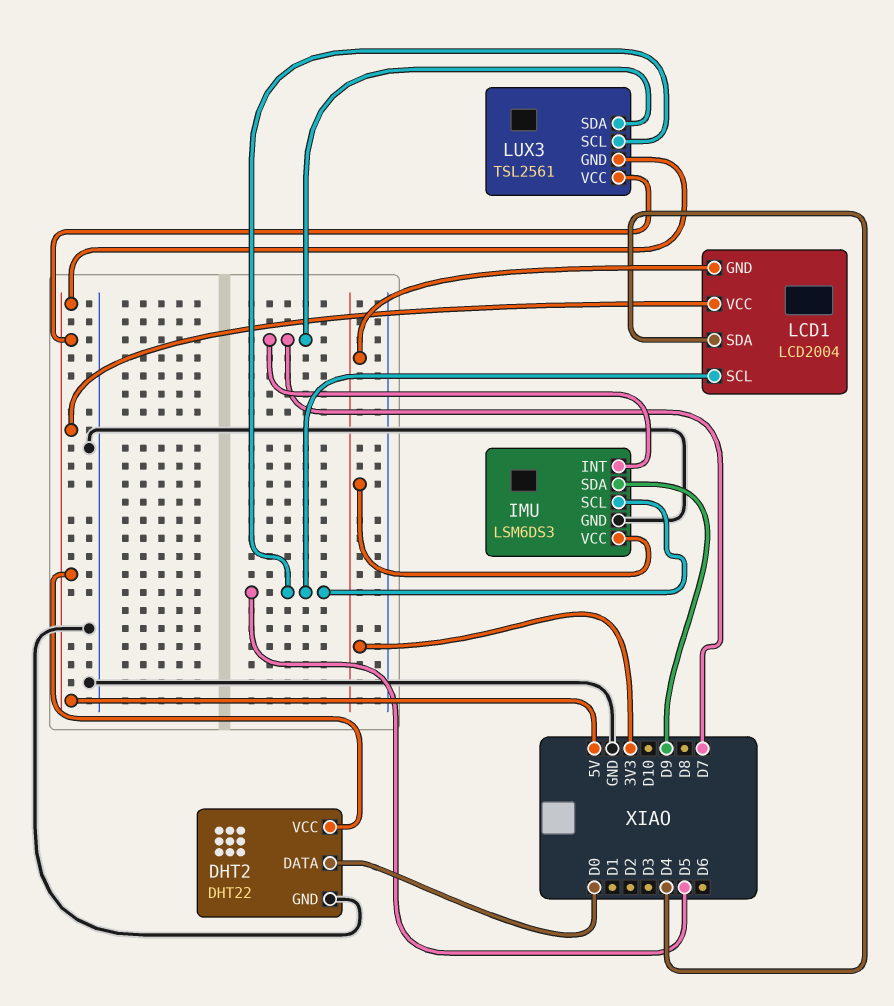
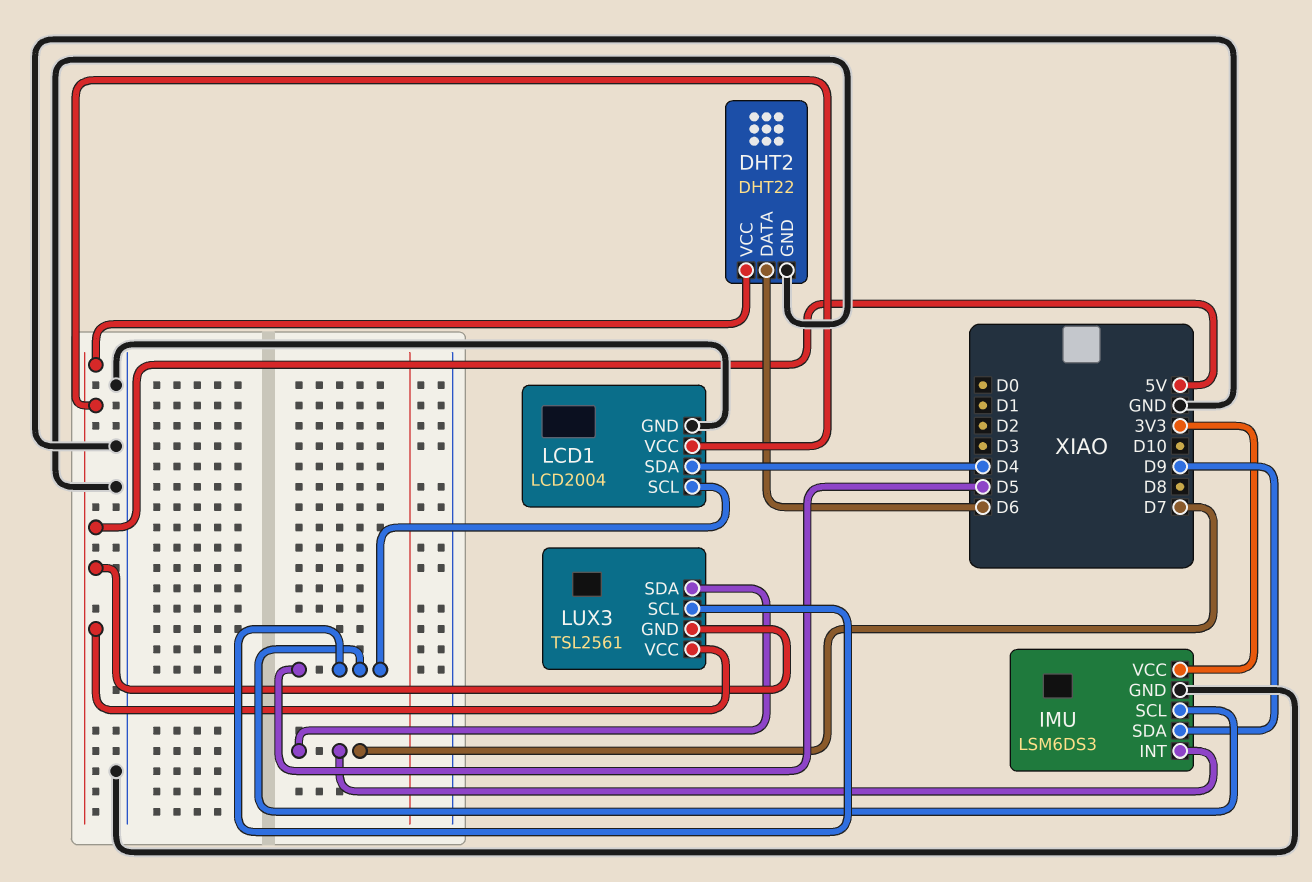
DHT2 pin DATA: D0 -> D6
LCD1 pin GND: 3V3 -> GND

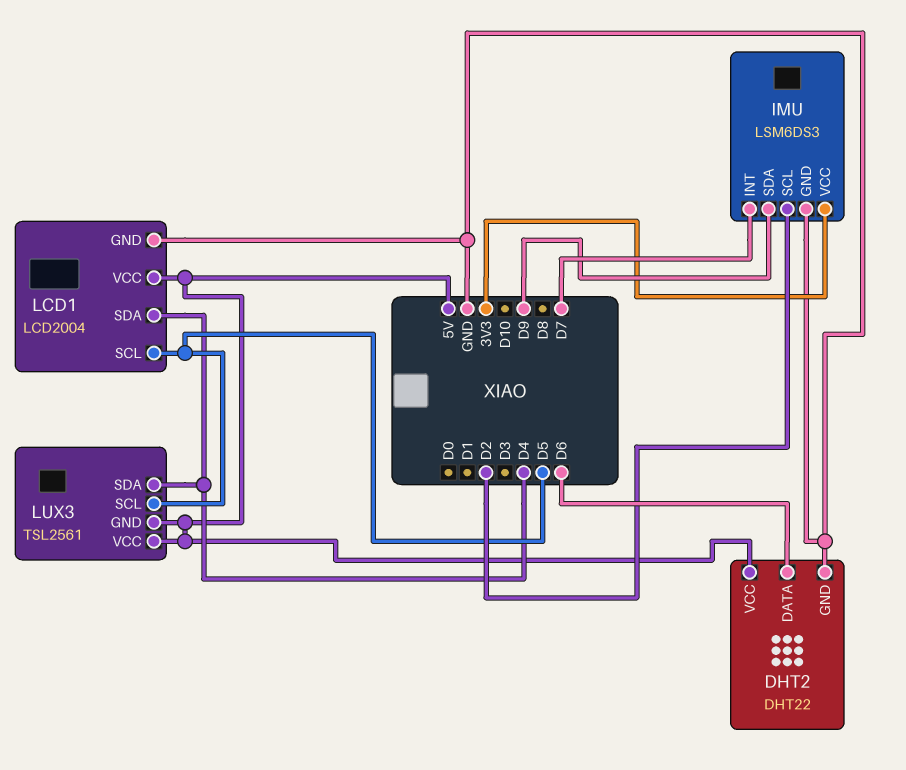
IMU pin SCL: D5 -> D2
LUX3 pin SDA: D7 -> D4

